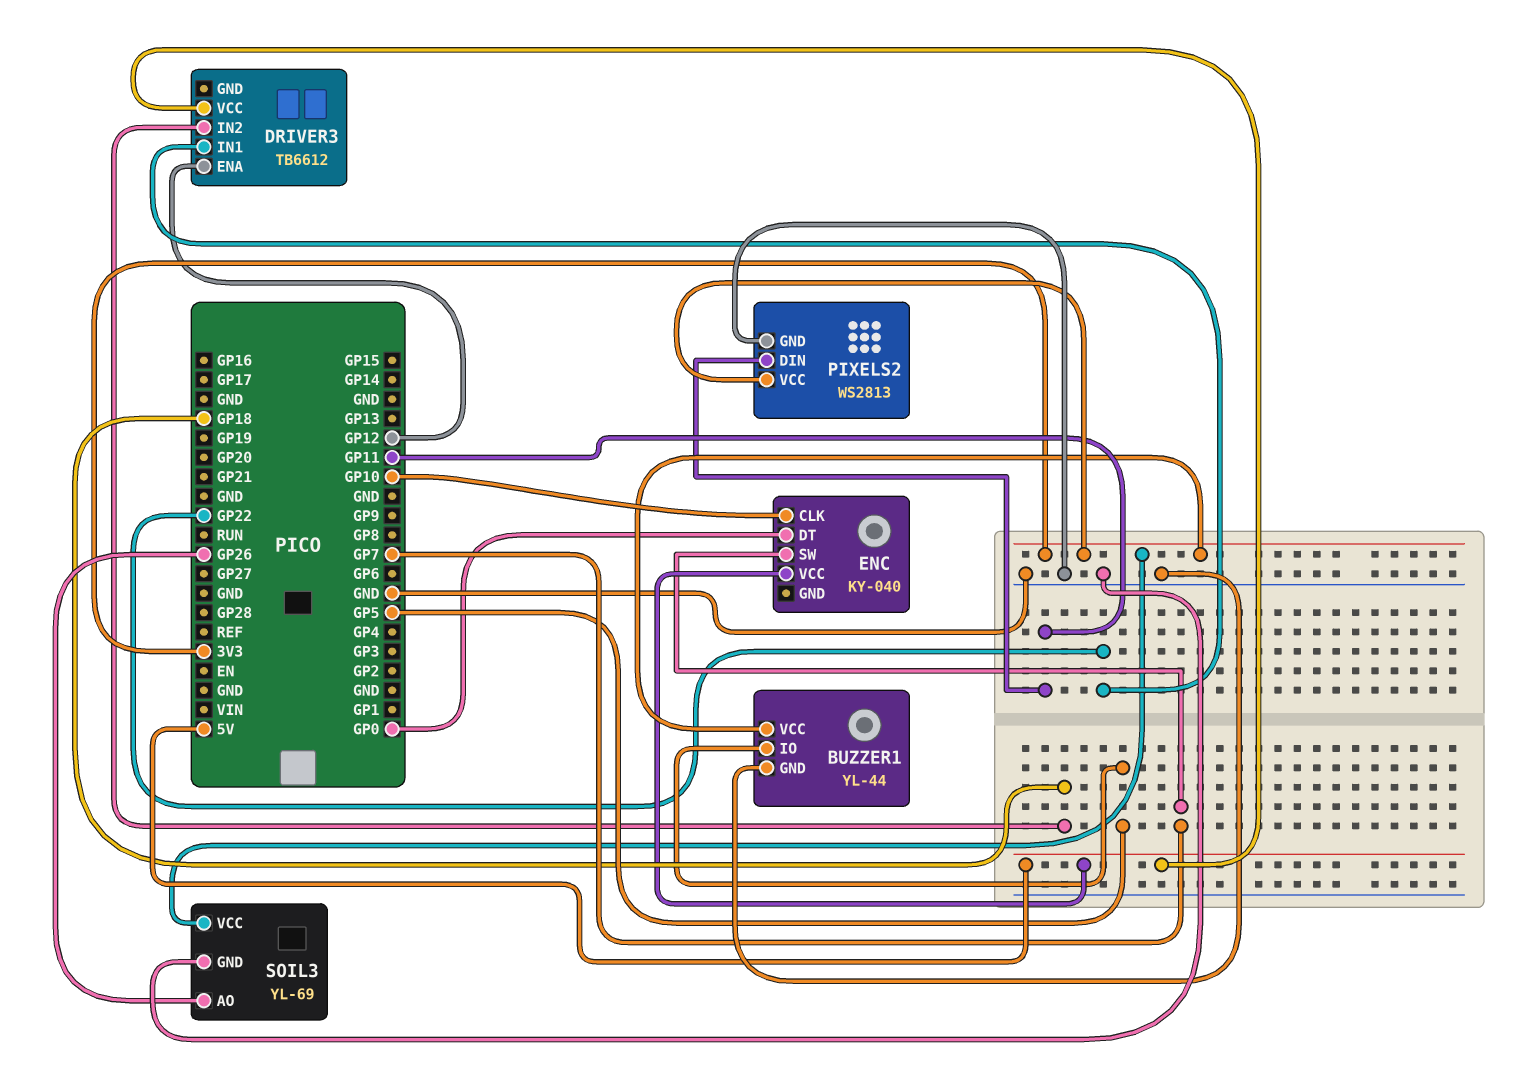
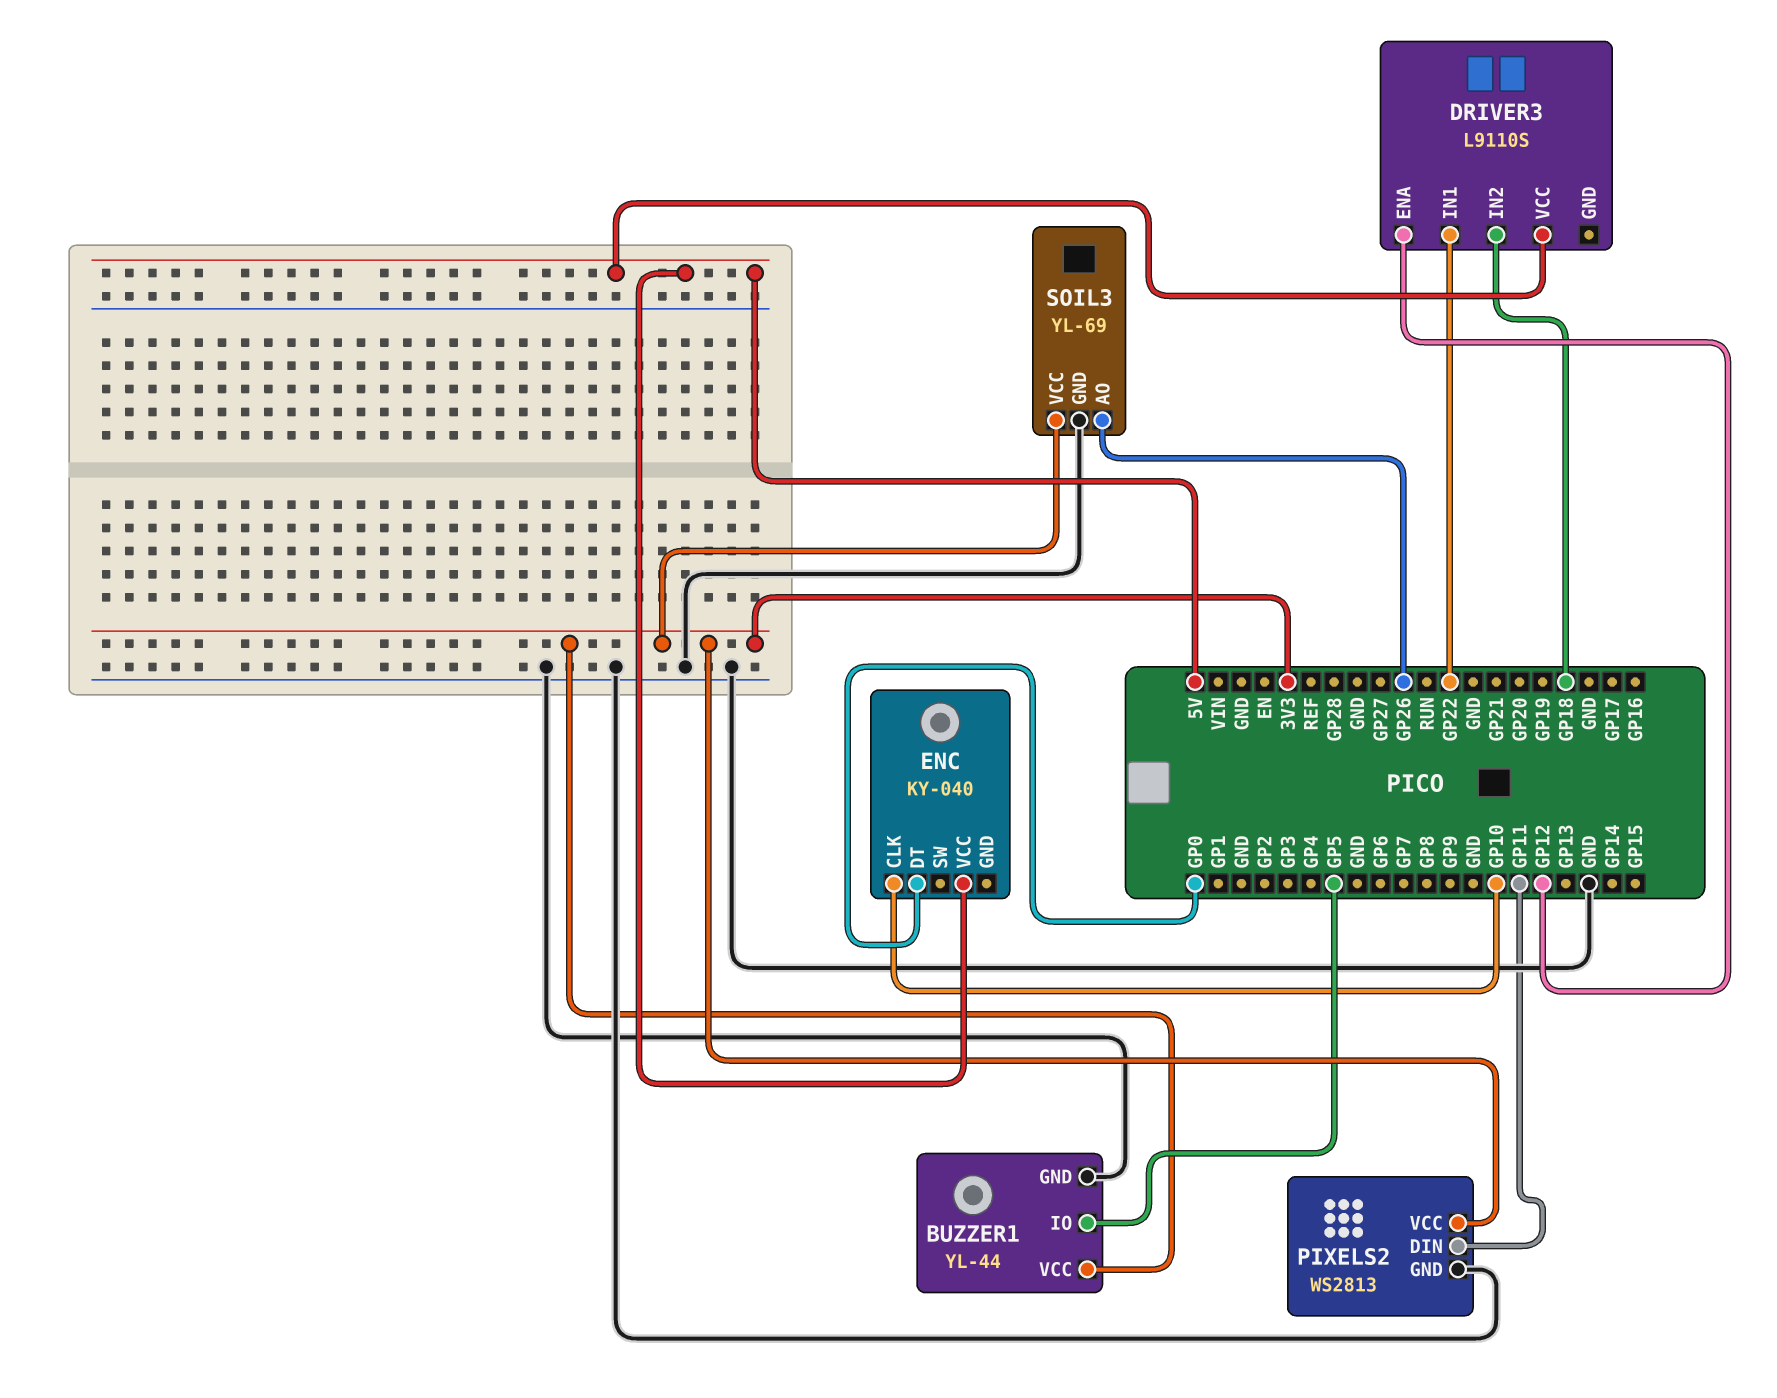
DRIVER3: TB6612 -> L9110S
ENC pin SW: GP7 -> none

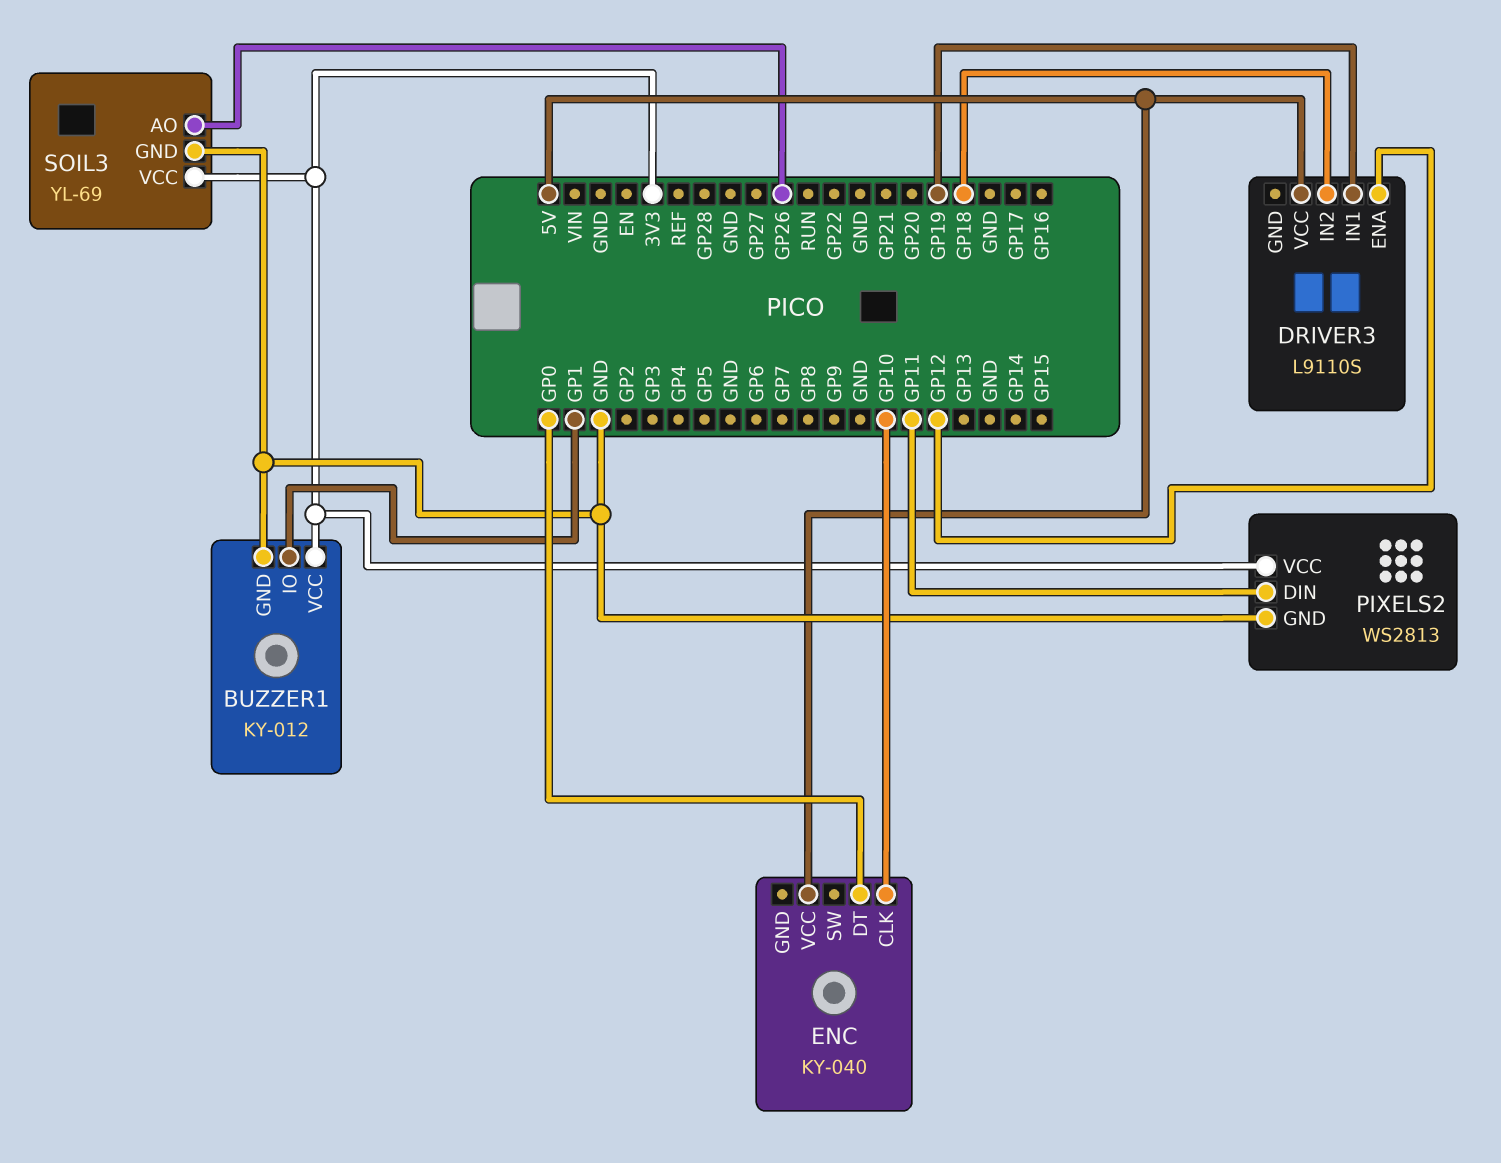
BUZZER1: YL-44 -> KY-012
BUZZER1 pin IO: GP5 -> GP1
DRIVER3 pin IN1: GP22 -> GP19

